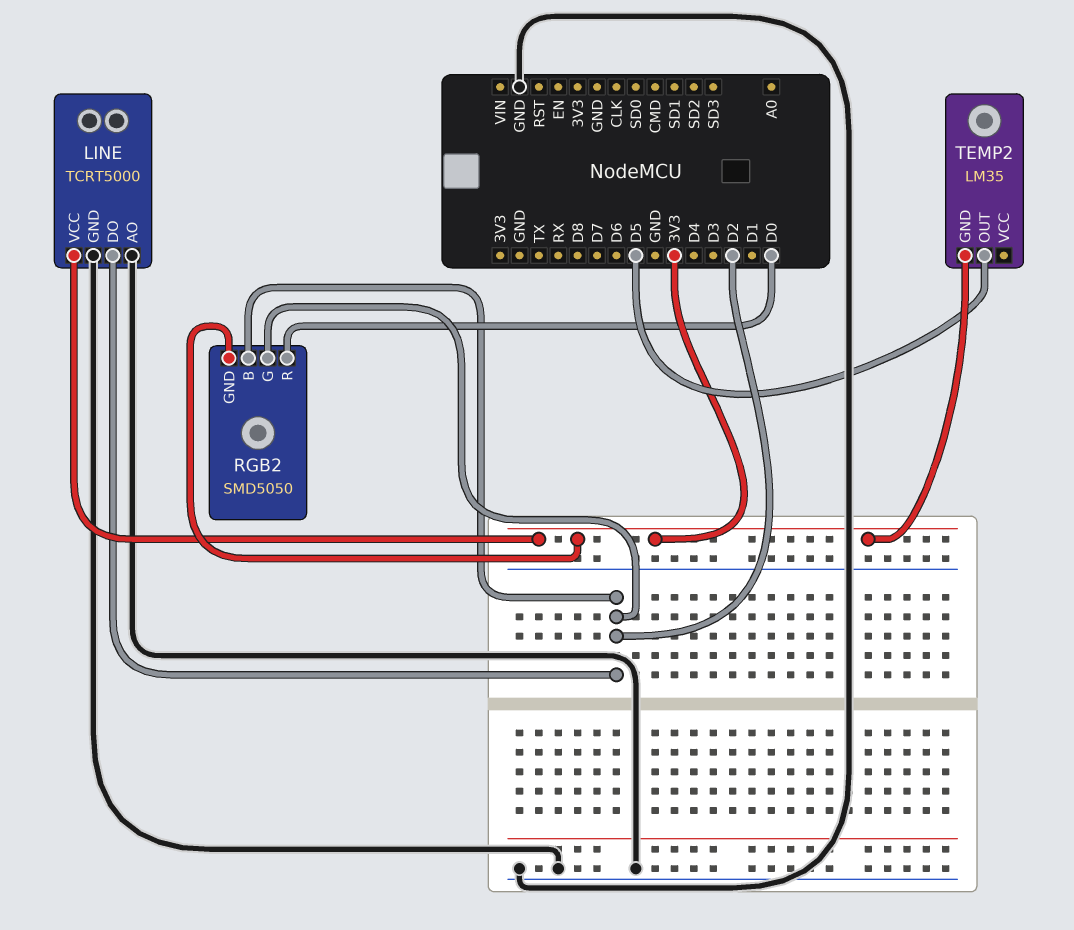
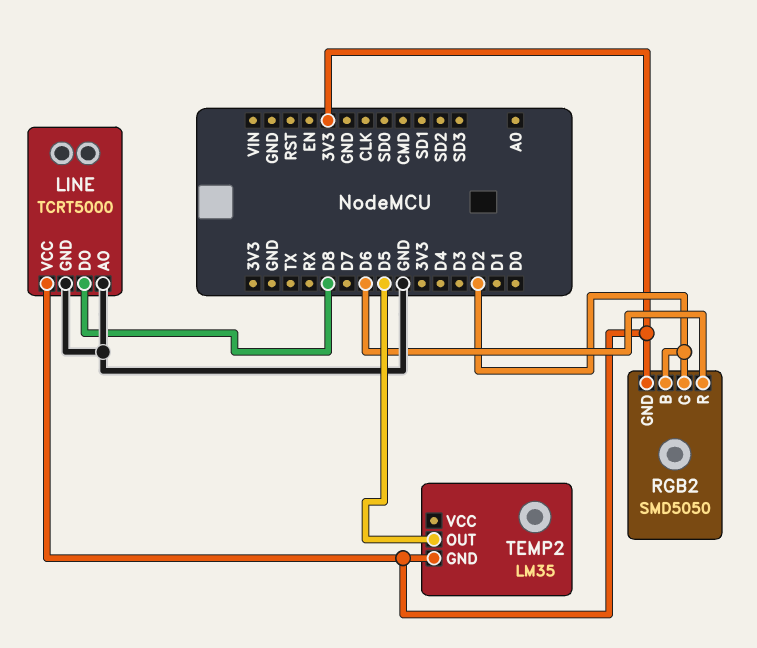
LINE pin DO: D2 -> D8
RGB2 pin R: D0 -> D6

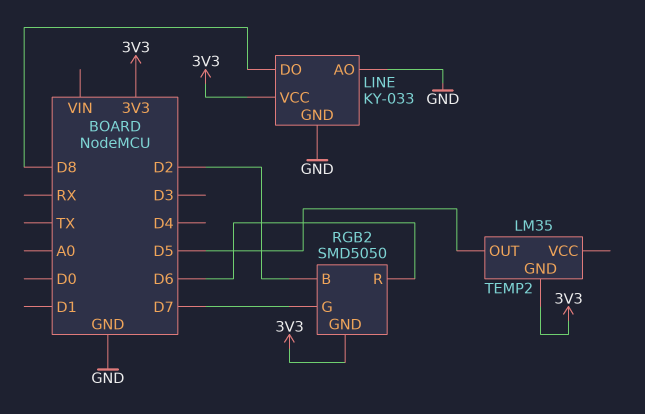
LINE: TCRT5000 -> KY-033
RGB2 pin G: D2 -> D7

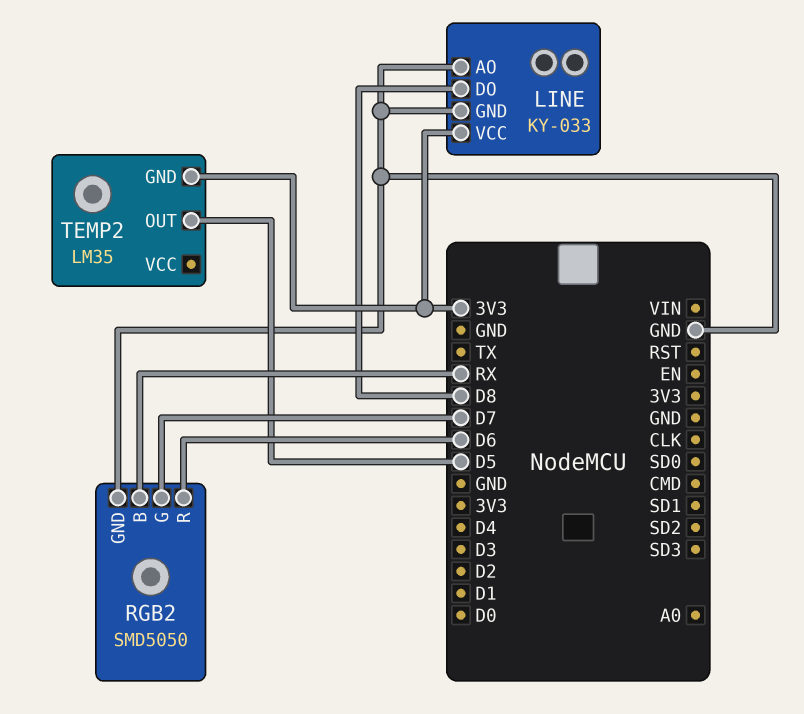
RGB2 pin B: D2 -> RX
RGB2 pin GND: 3V3 -> GND

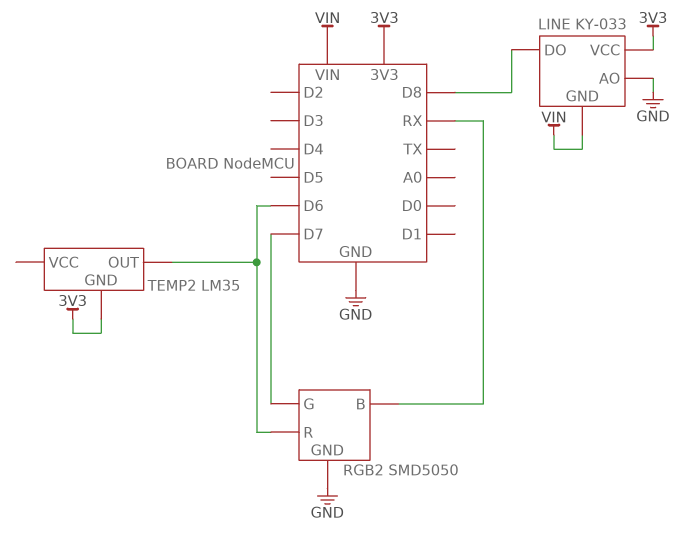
LINE pin GND: GND -> VIN
TEMP2 pin OUT: D5 -> D6

